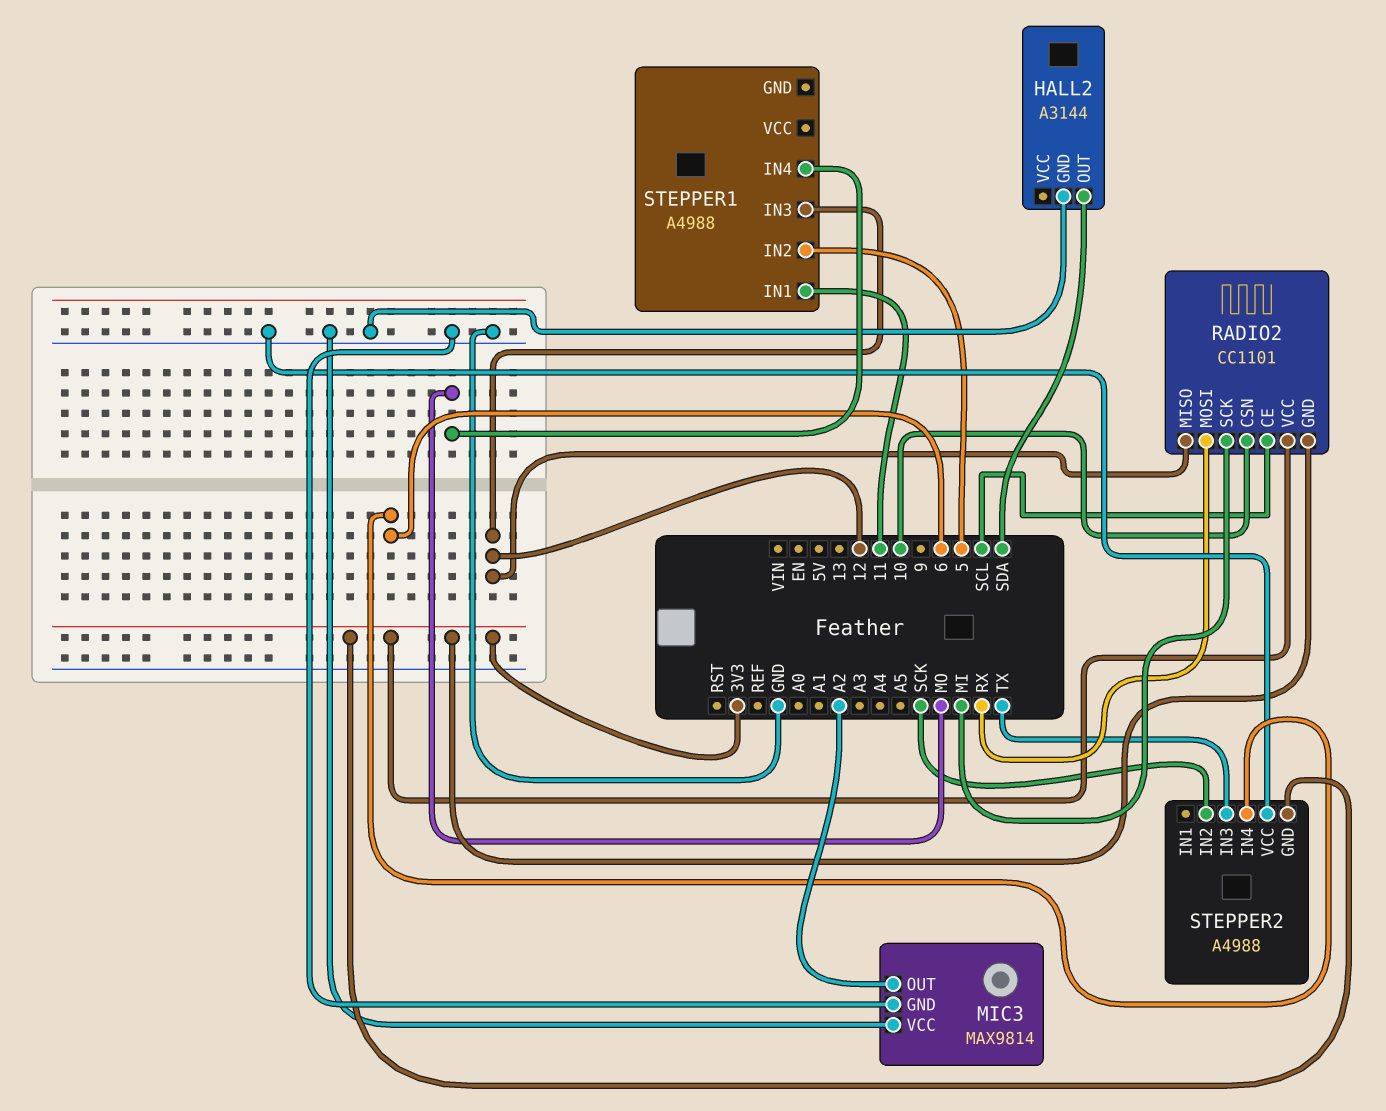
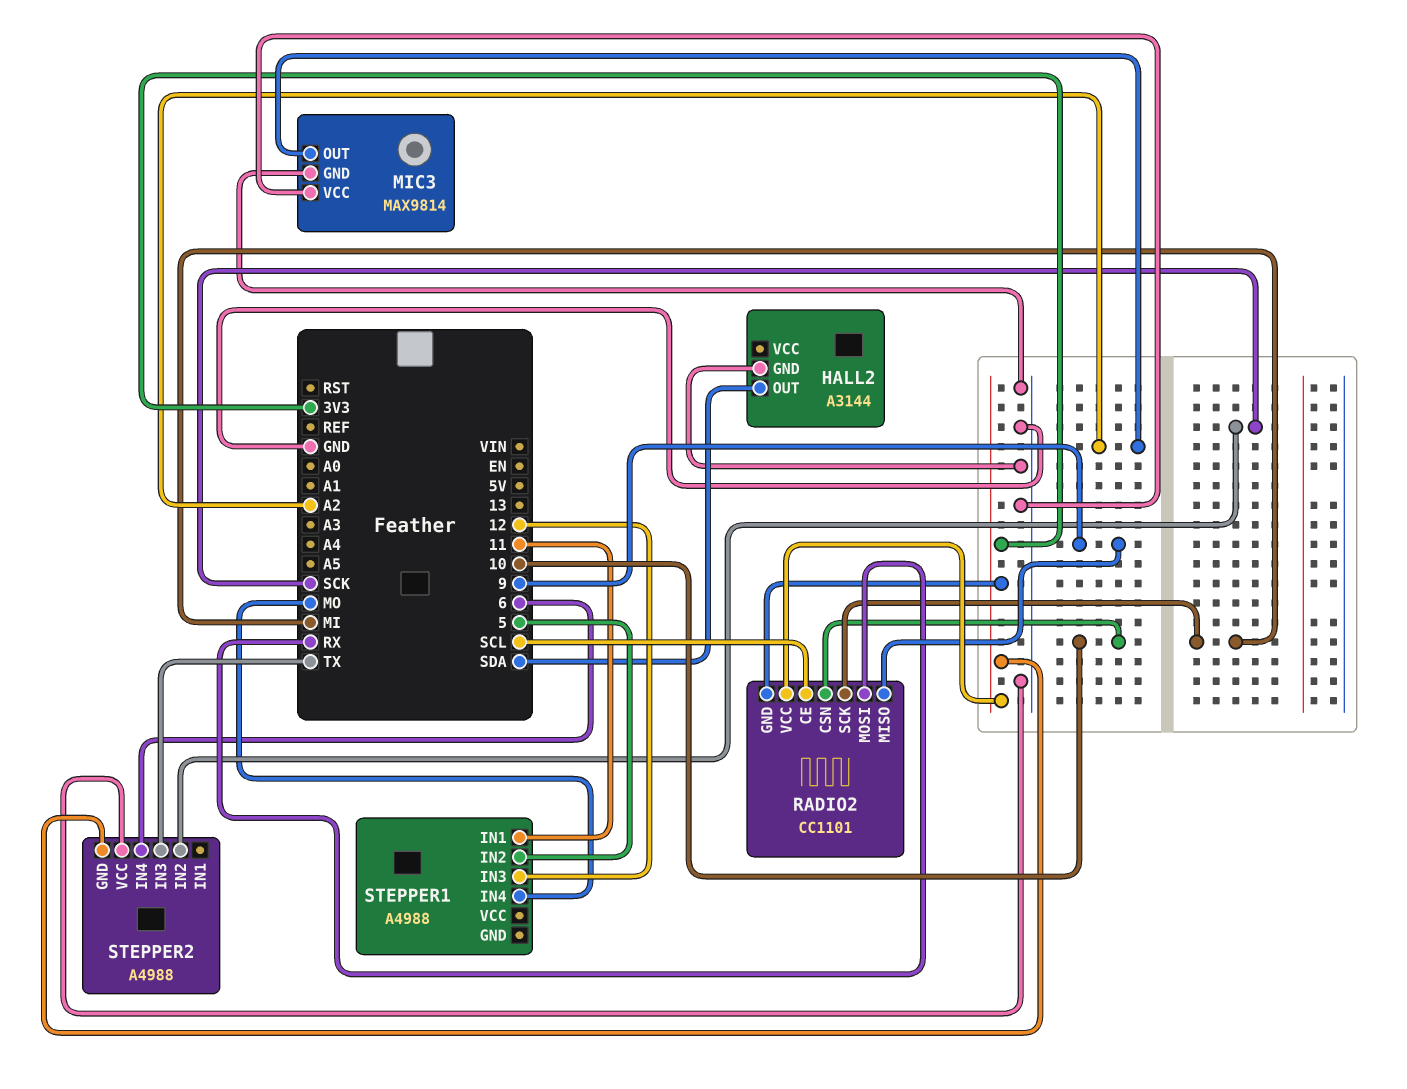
RADIO2 pin MISO: 12 -> 9

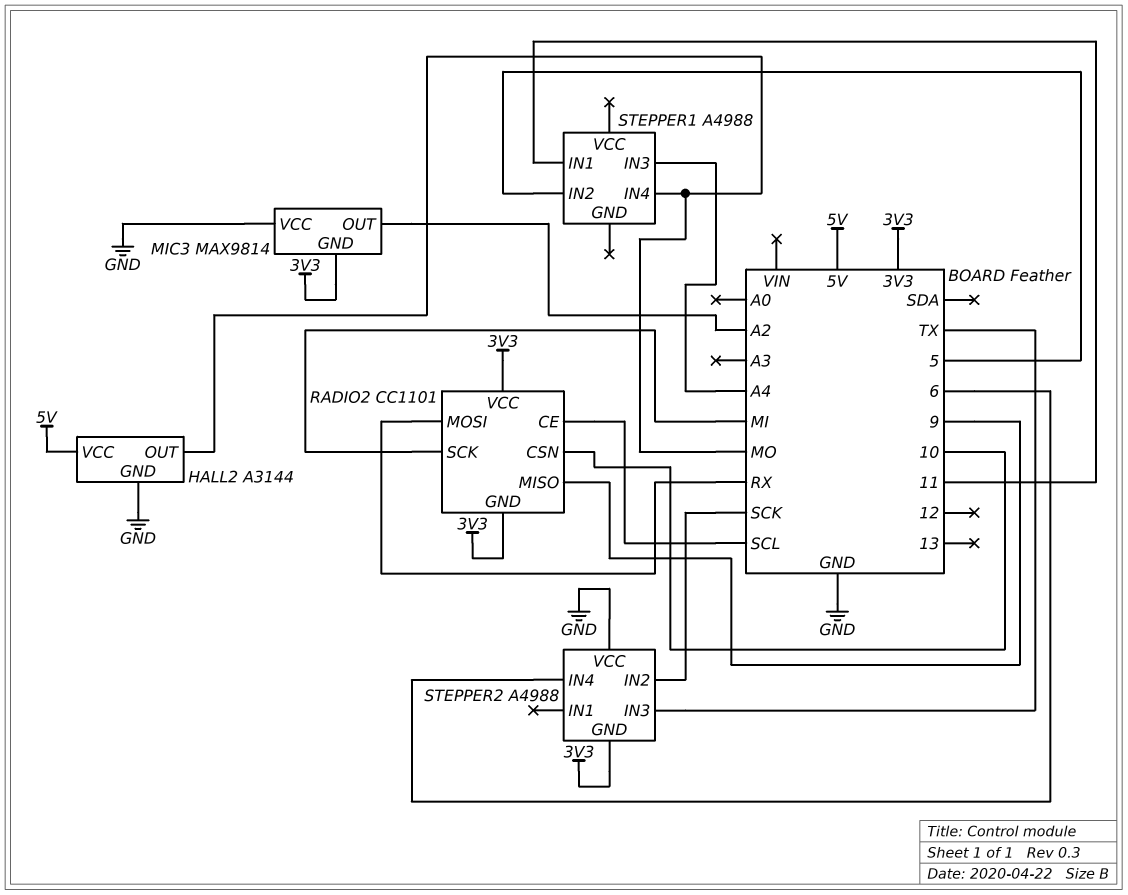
HALL2 pin OUT: SDA -> MO
HALL2 pin VCC: none -> 5V
MIC3 pin GND: GND -> 3V3
STEPPER1 pin IN3: 12 -> A4

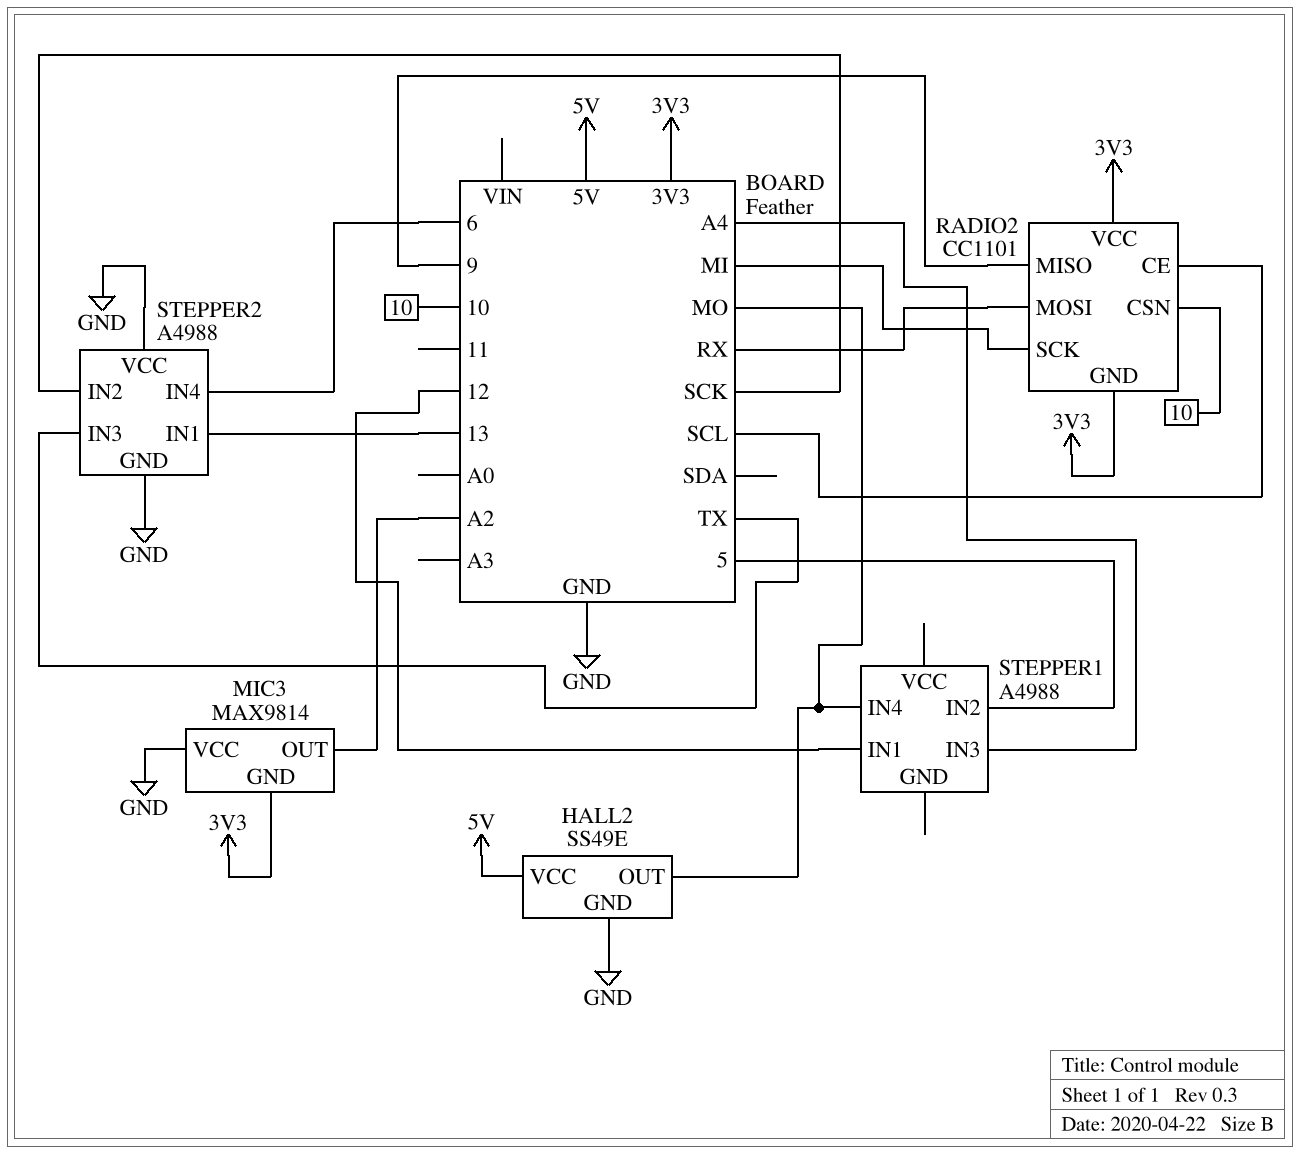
HALL2: A3144 -> SS49E
STEPPER1 pin IN1: 11 -> 12
STEPPER2 pin GND: 3V3 -> GND
STEPPER2 pin IN1: none -> 13

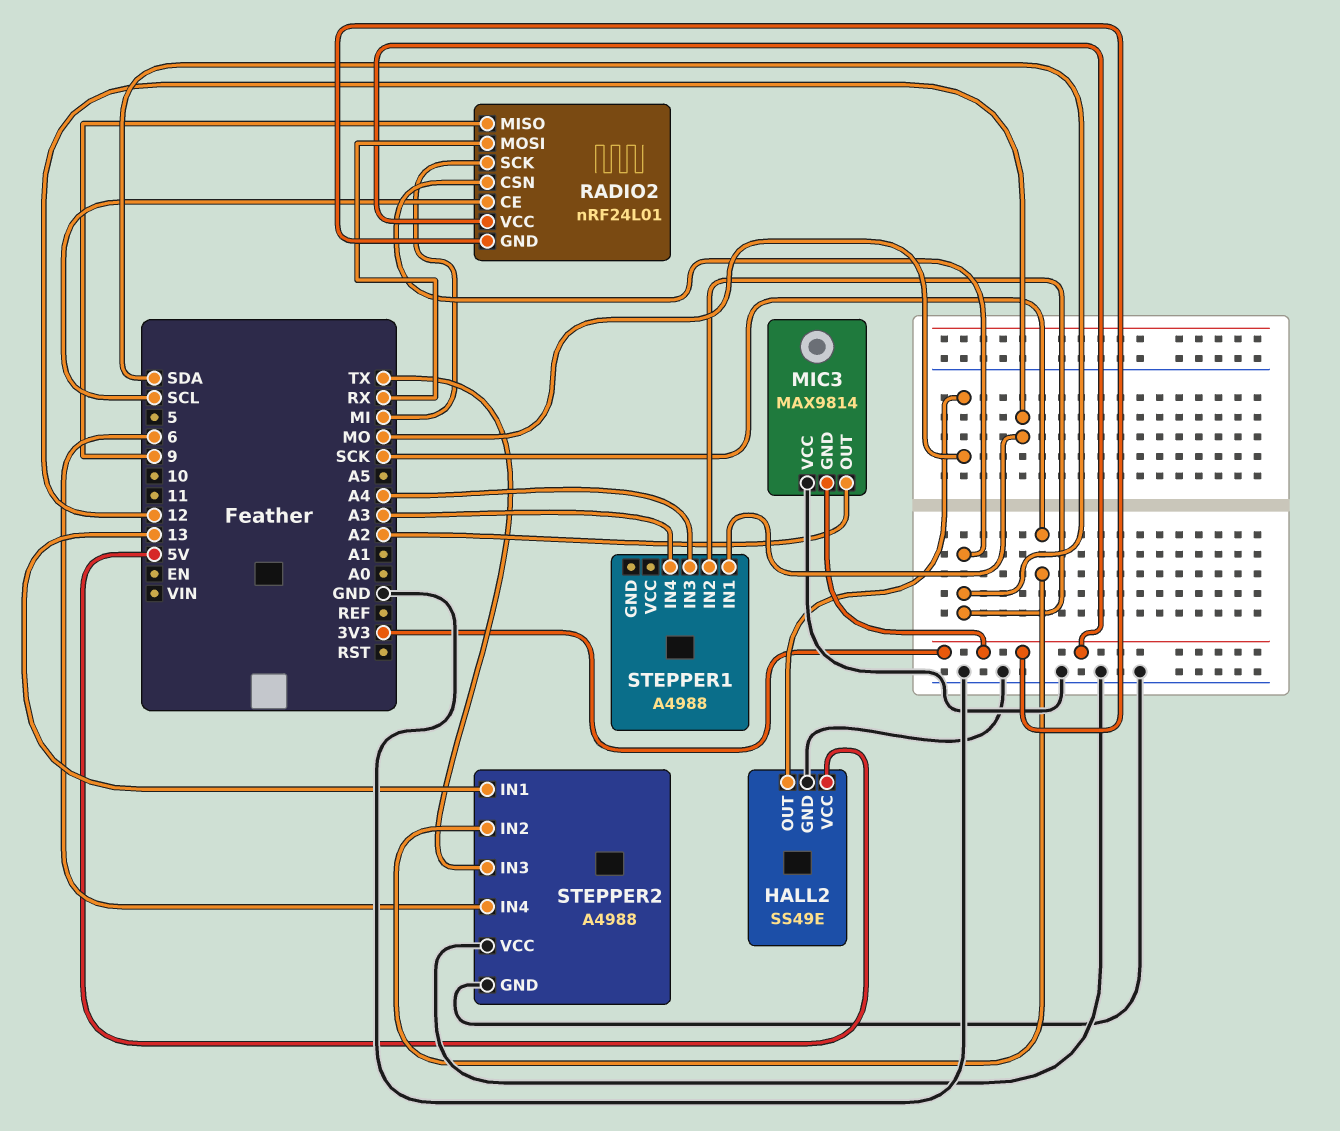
RADIO2: CC1101 -> nRF24L01
RADIO2 pin CSN: 10 -> SDA
STEPPER1 pin IN2: 5 -> SDA
STEPPER1 pin IN4: MO -> A3

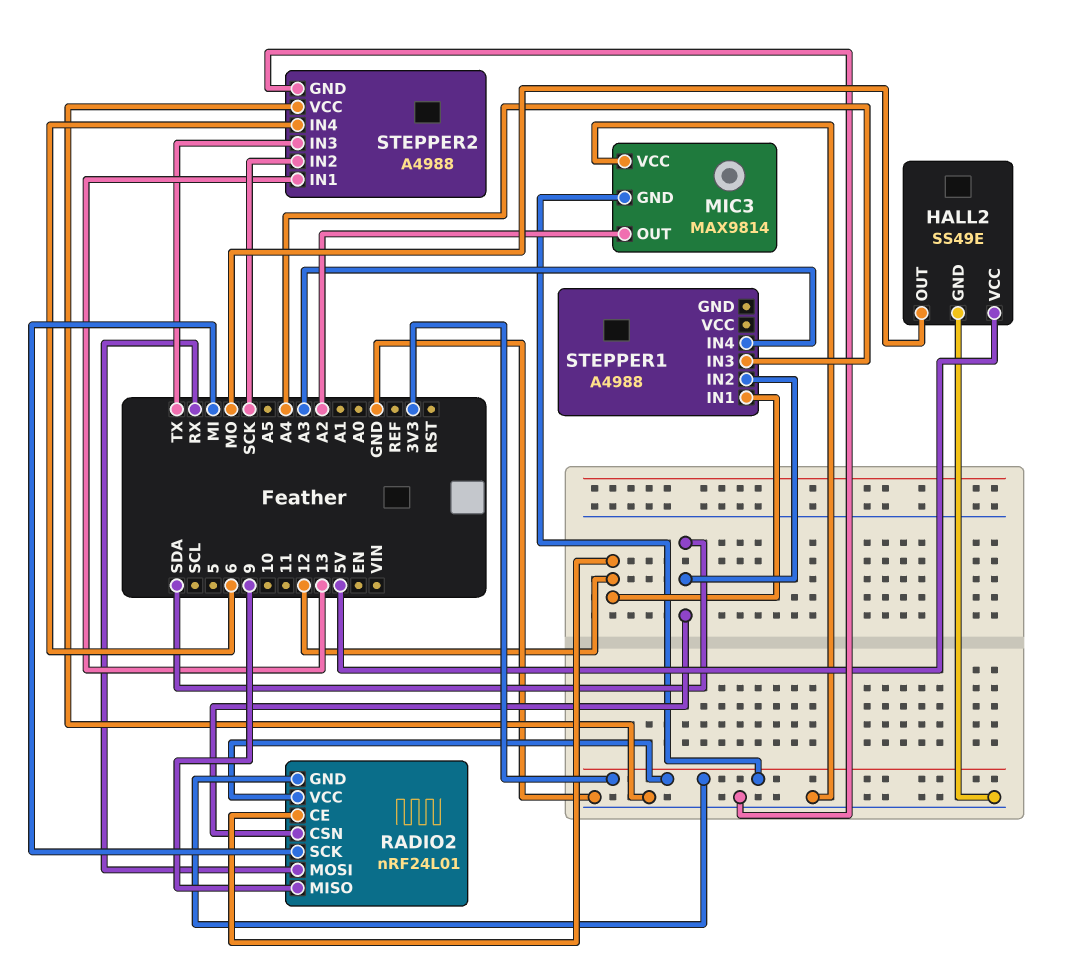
RADIO2 pin CE: SCL -> 12

